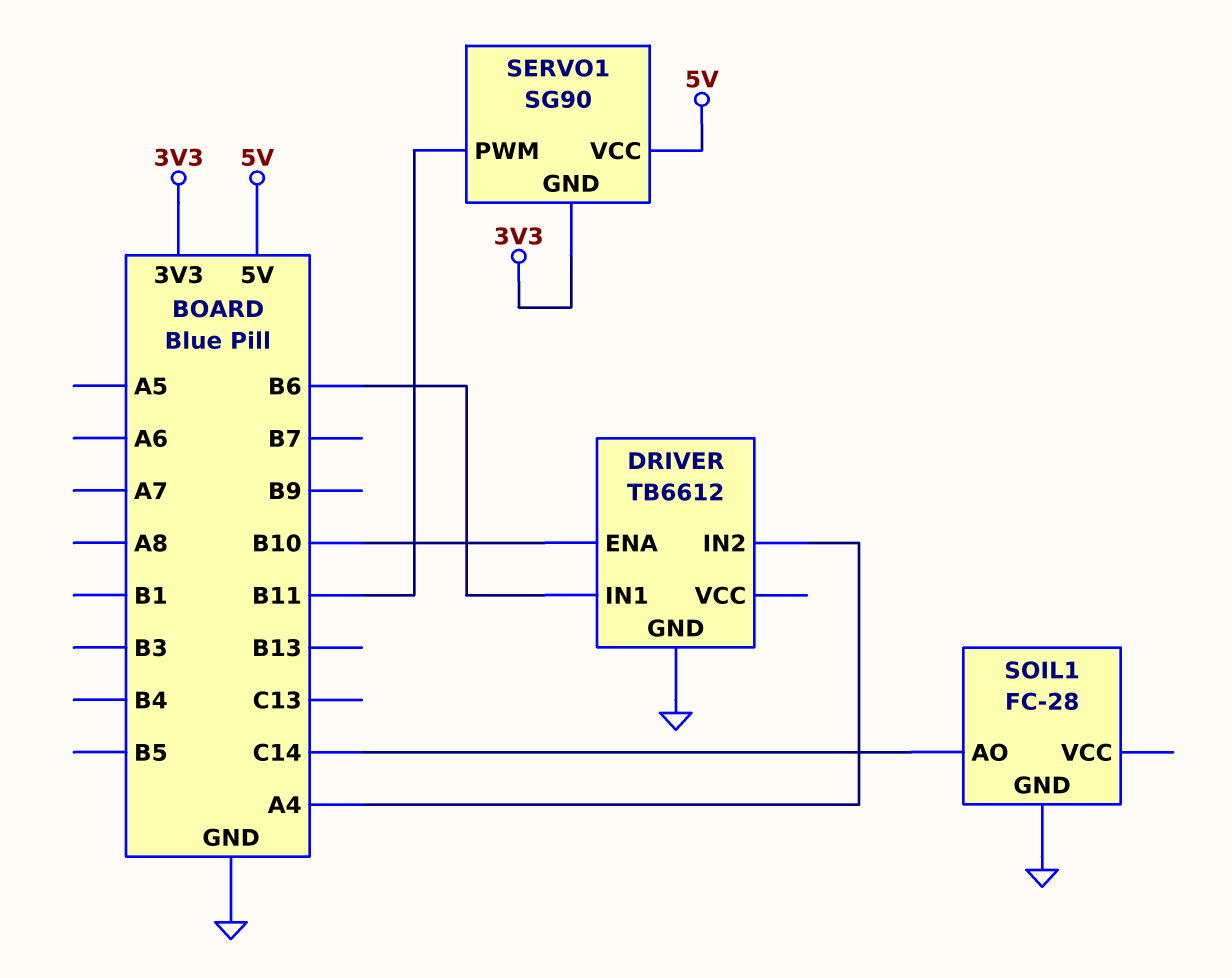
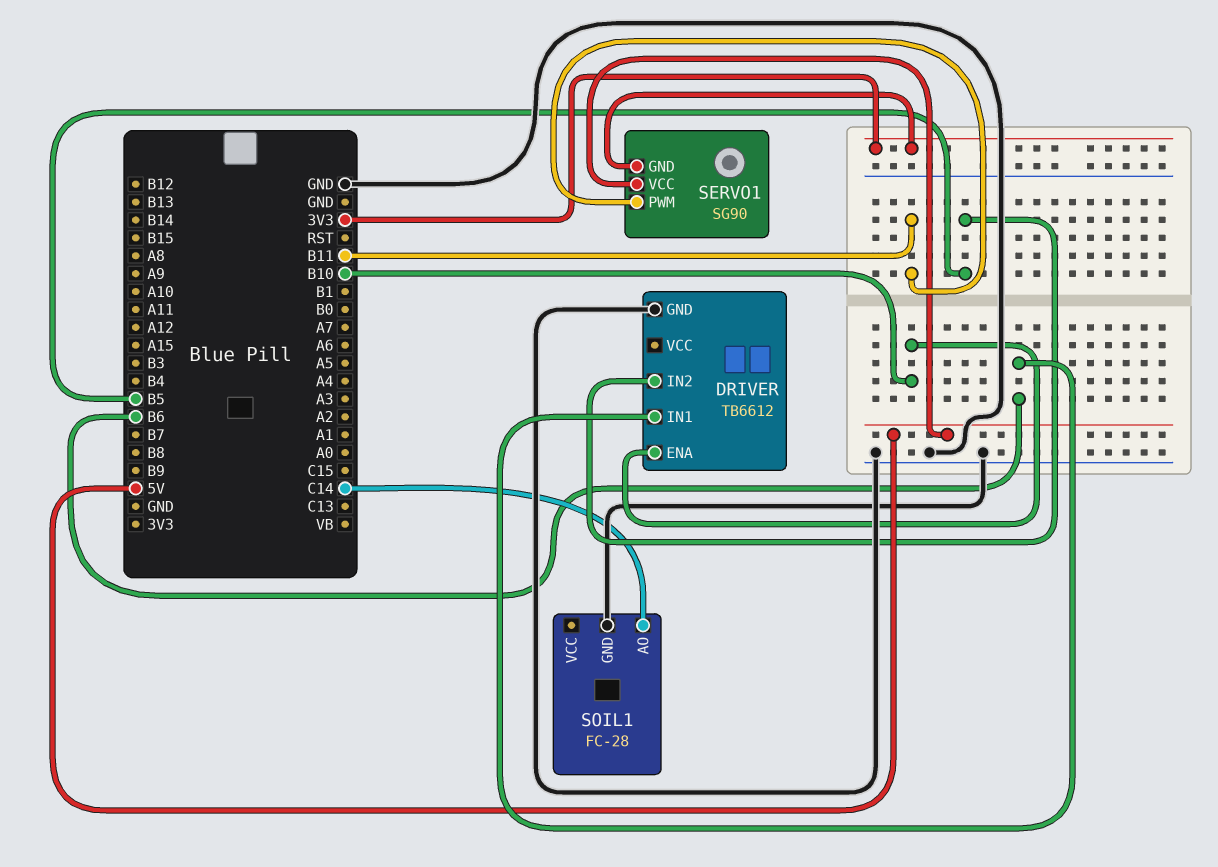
DRIVER pin IN2: A4 -> B5

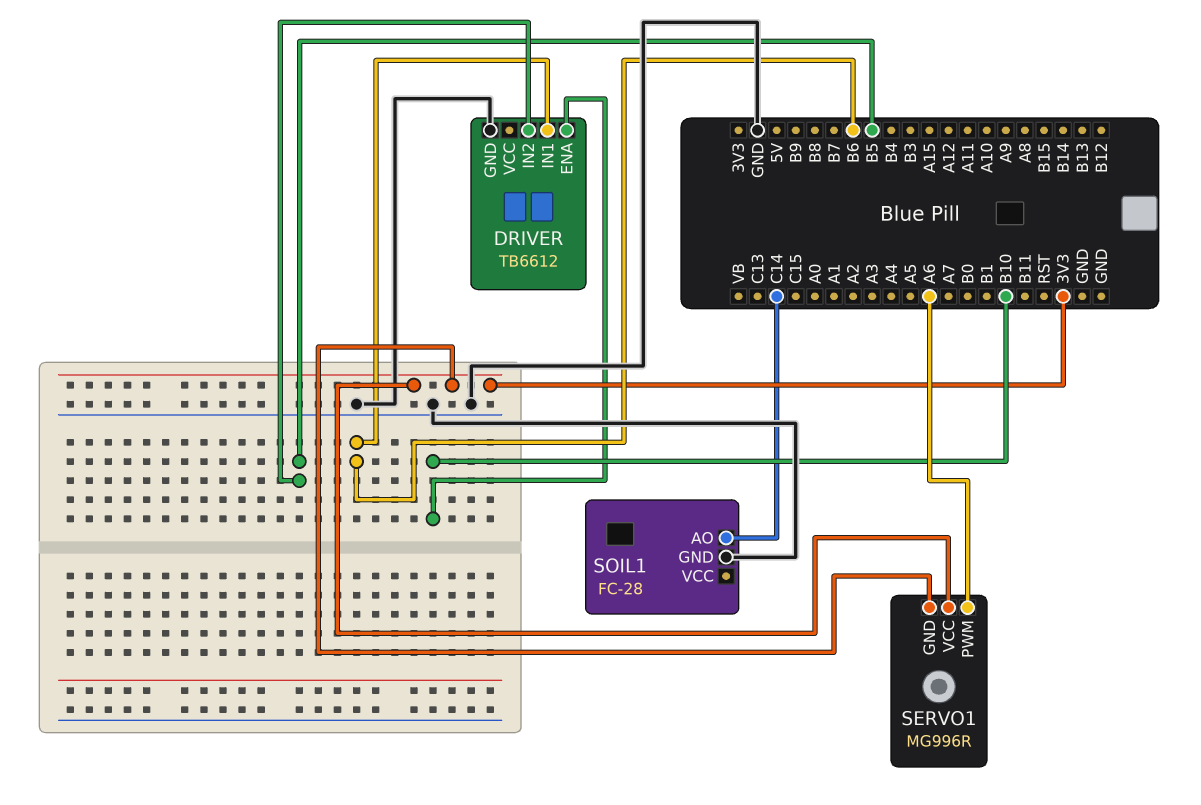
SERVO1: SG90 -> MG996R
SERVO1 pin PWM: B11 -> A6
SERVO1 pin VCC: 5V -> 3V3

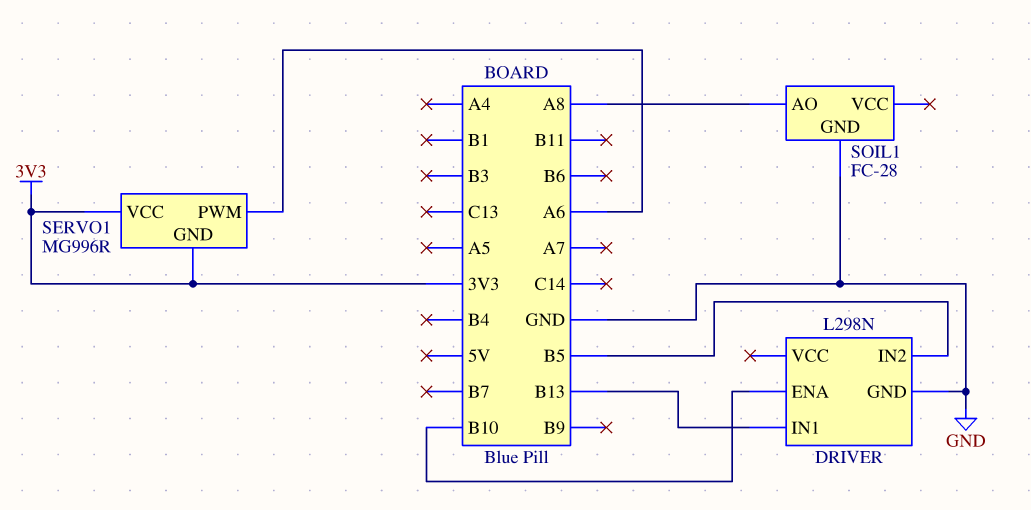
DRIVER: TB6612 -> L298N
DRIVER pin IN1: B6 -> B13
SOIL1 pin AO: C14 -> A8

